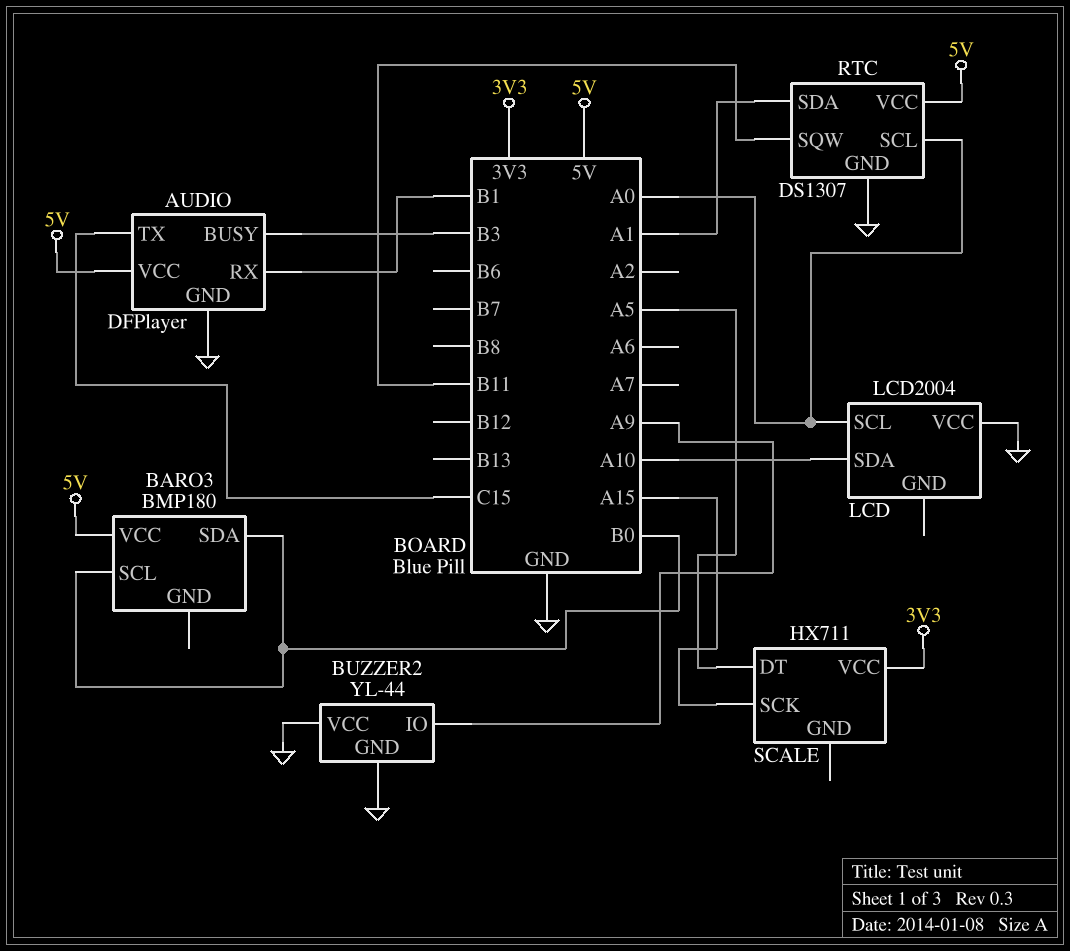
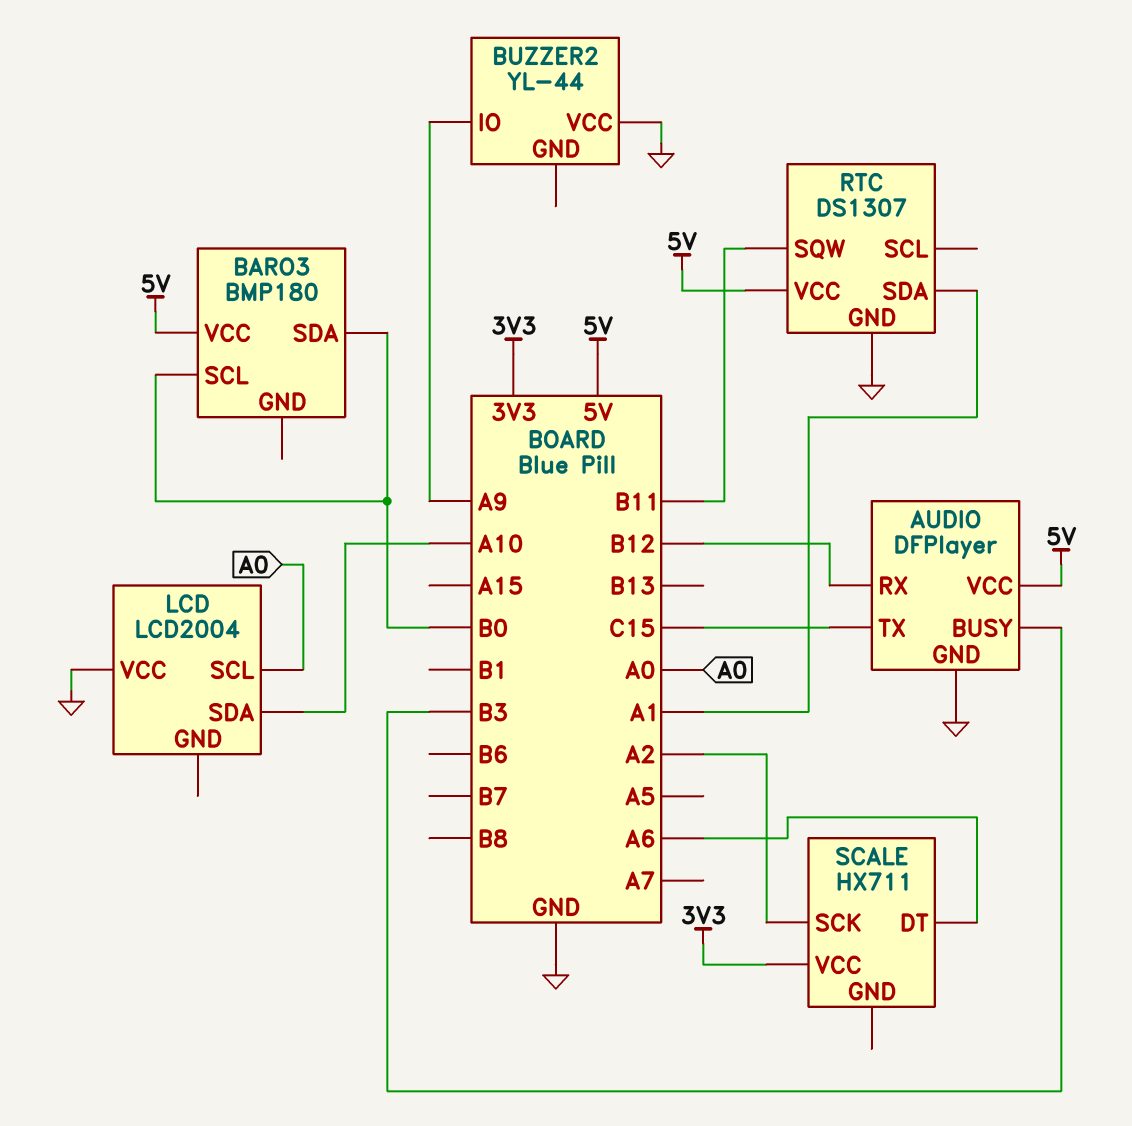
AUDIO pin RX: B1 -> B12
BUZZER2 pin GND: GND -> none
RTC pin SCL: A0 -> none
SCALE pin DT: A5 -> A6
SCALE pin SCK: A15 -> A2

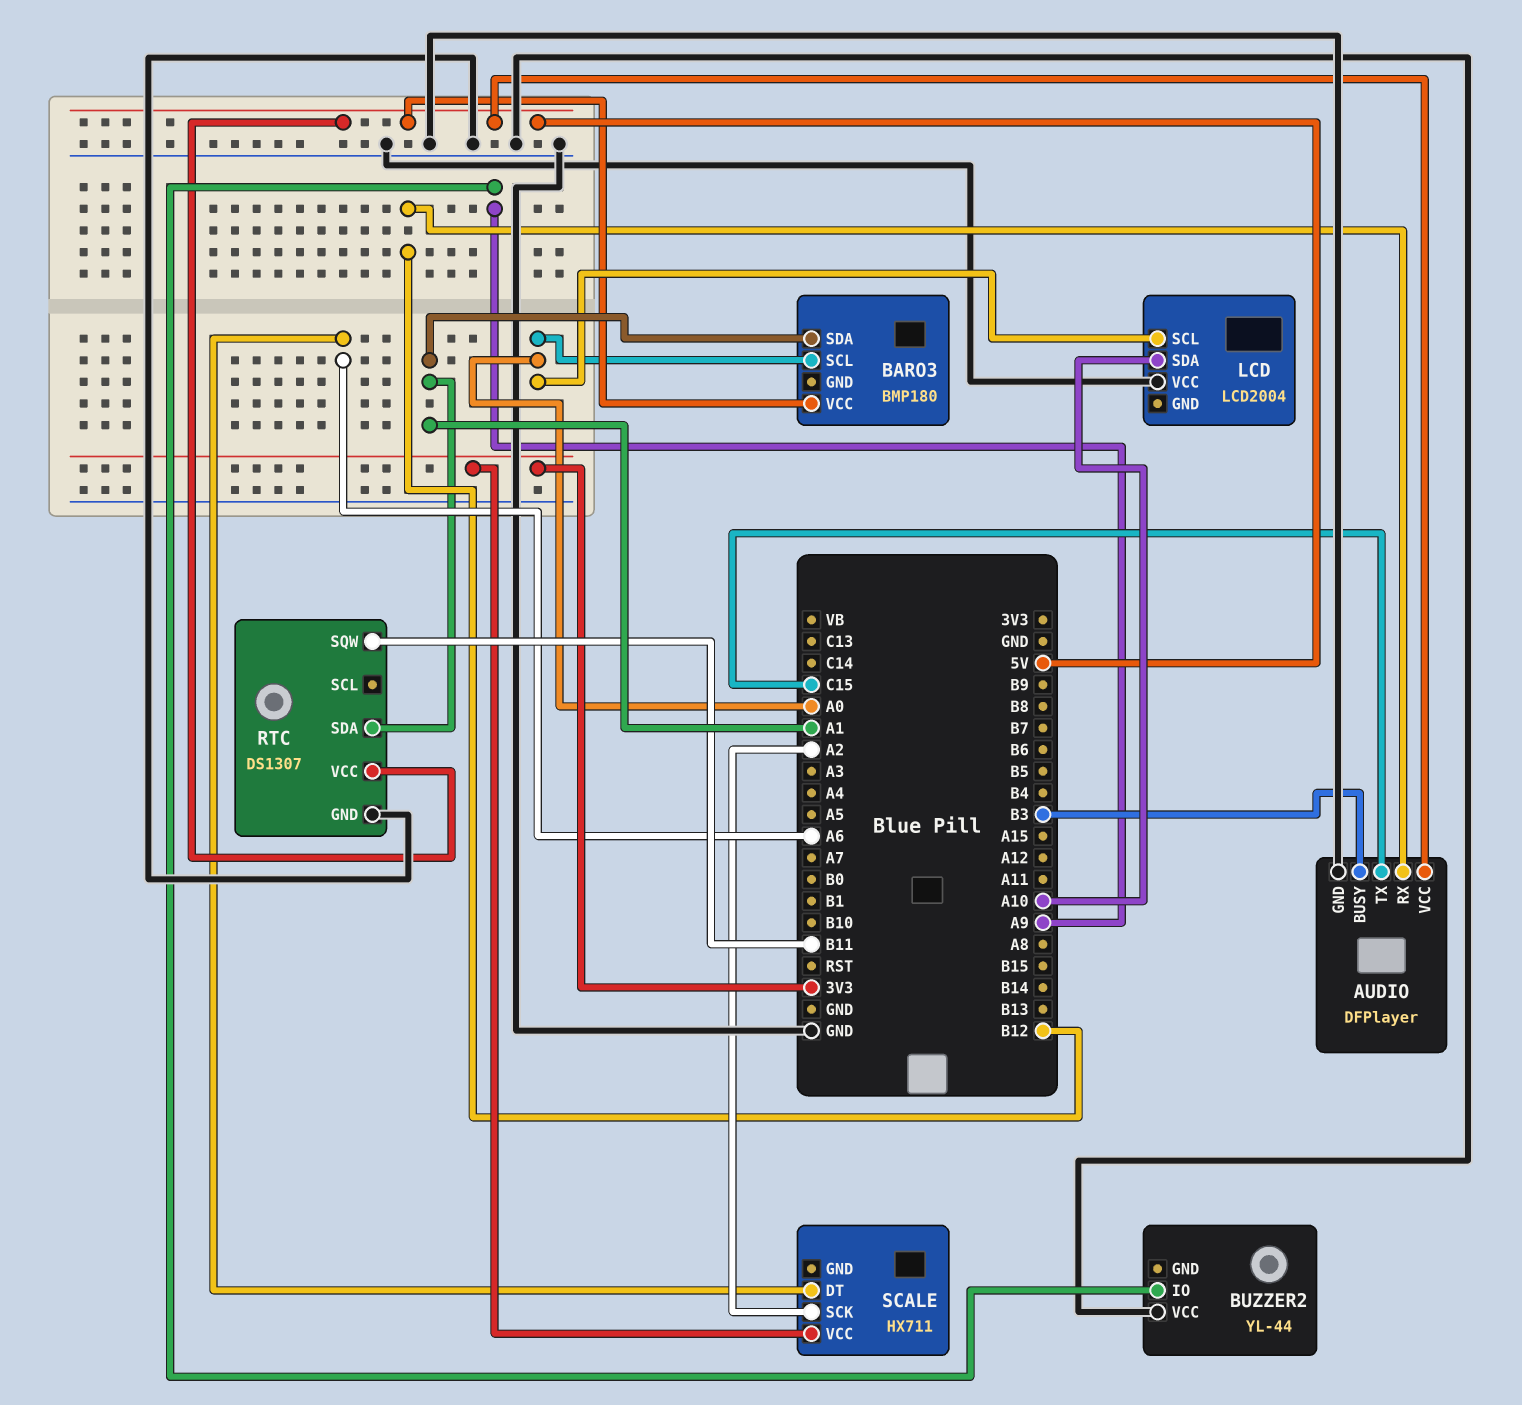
BARO3 pin SCL: B0 -> A0
BARO3 pin SDA: B0 -> A1

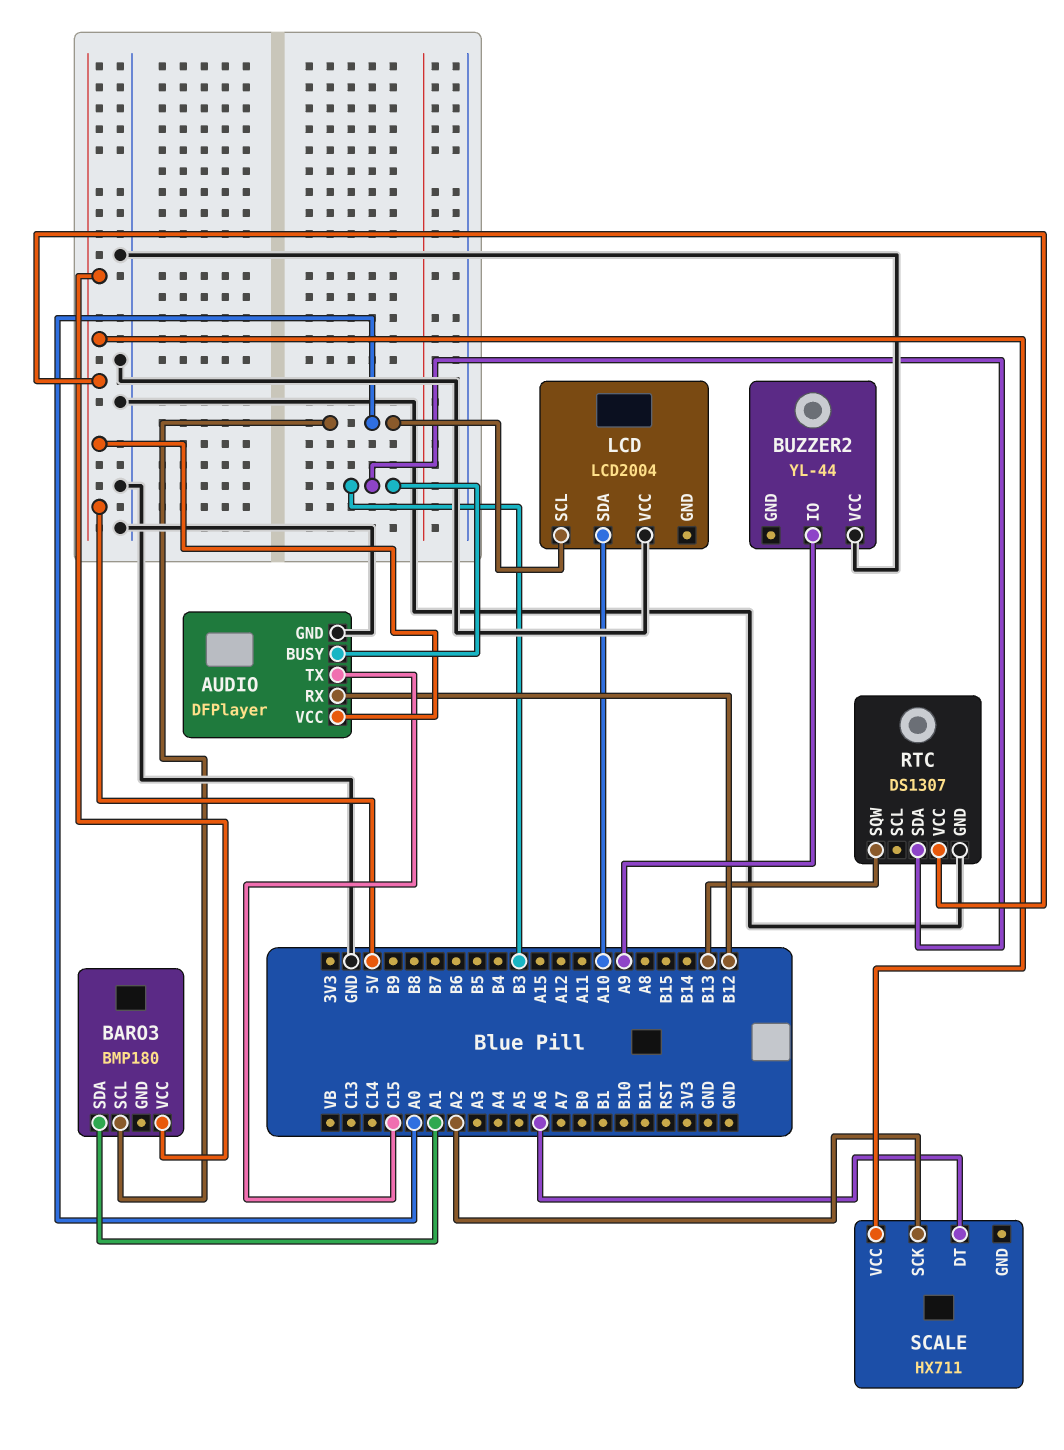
RTC pin SDA: A1 -> B3
RTC pin SQW: B11 -> B13
SCALE pin VCC: 3V3 -> 5V

